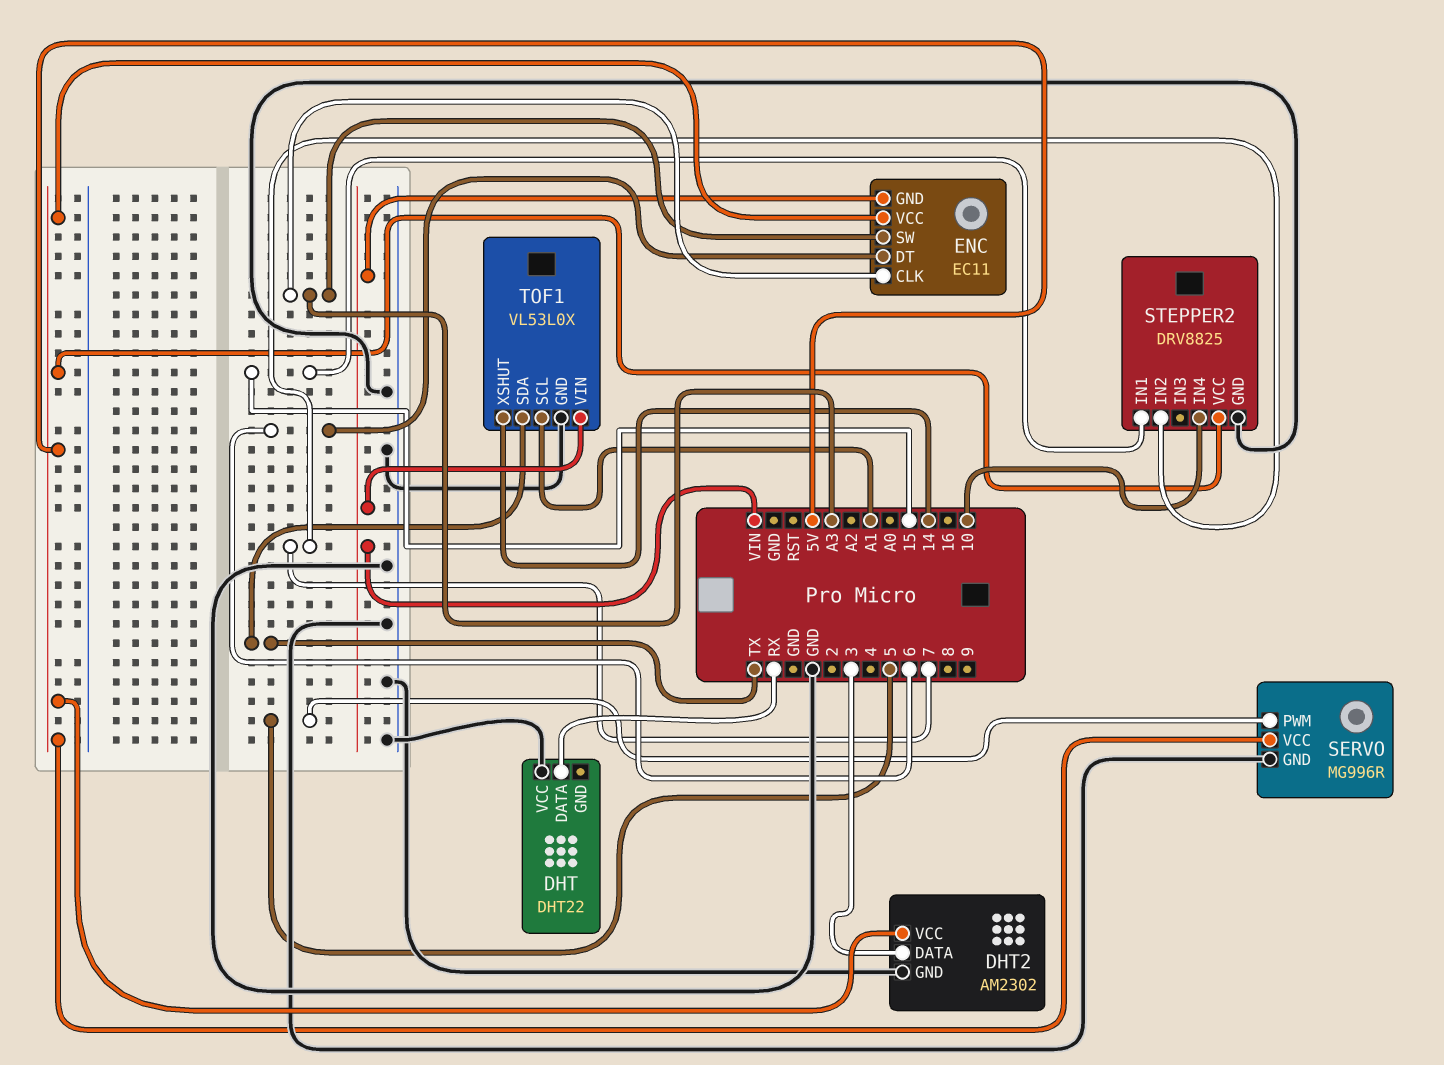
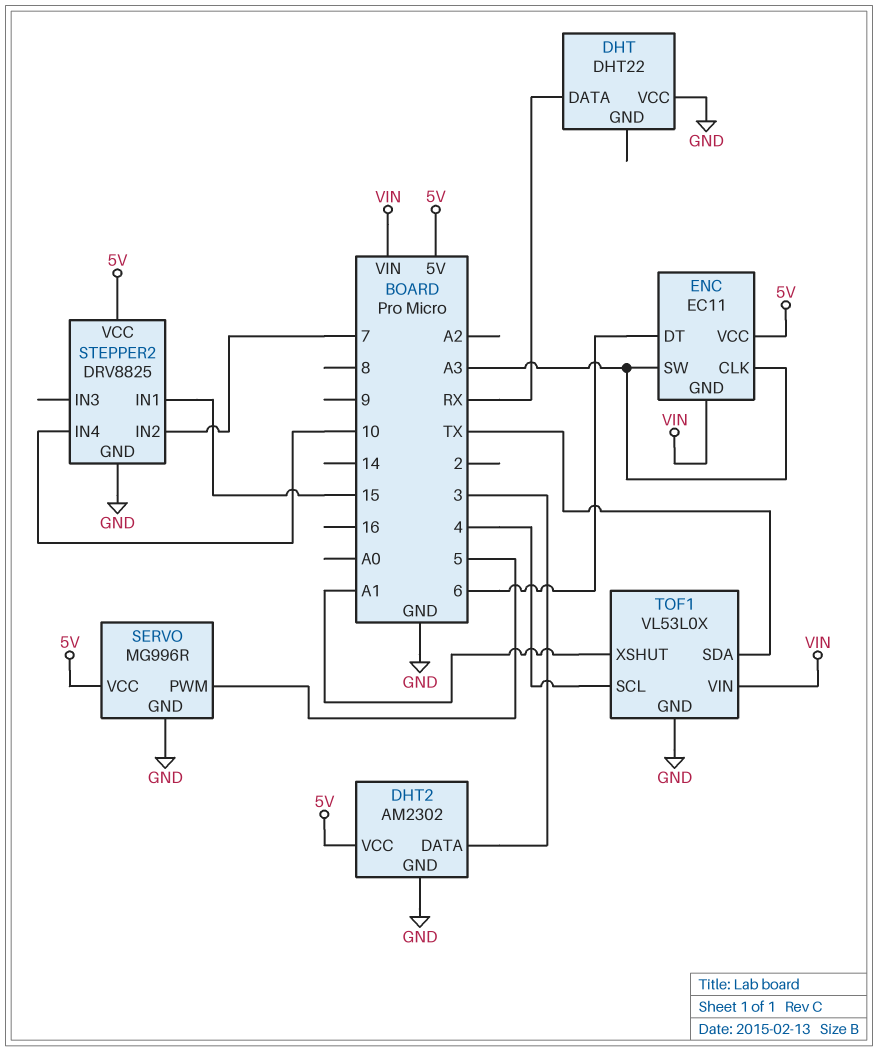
TOF1 pin SCL: A1 -> 4
TOF1 pin XSHUT: 14 -> A1

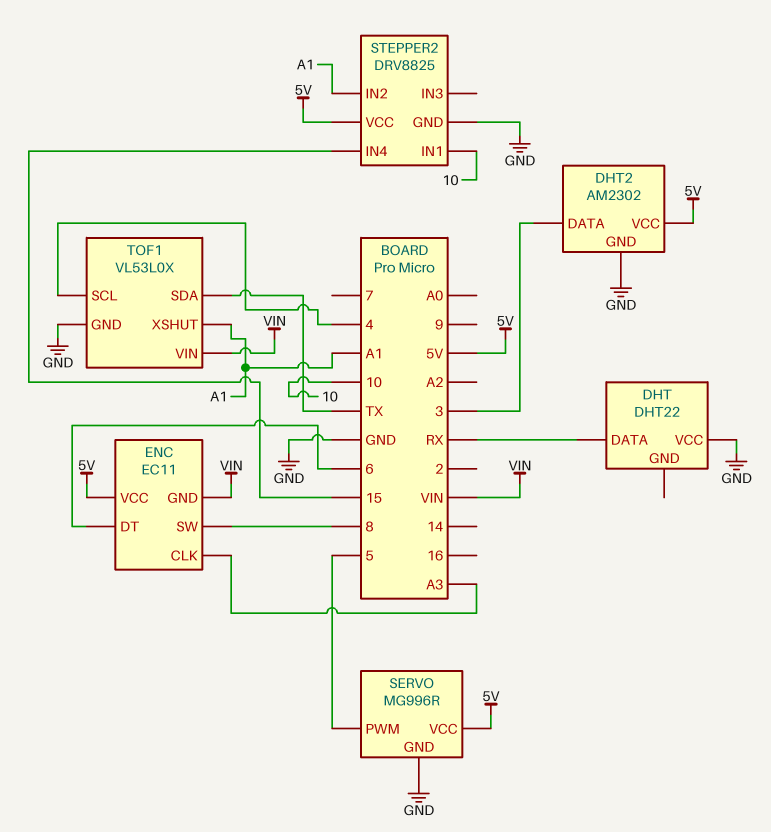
ENC pin SW: A3 -> 8
STEPPER2 pin IN1: 15 -> 10
STEPPER2 pin IN2: 7 -> A1
STEPPER2 pin IN4: 10 -> 15

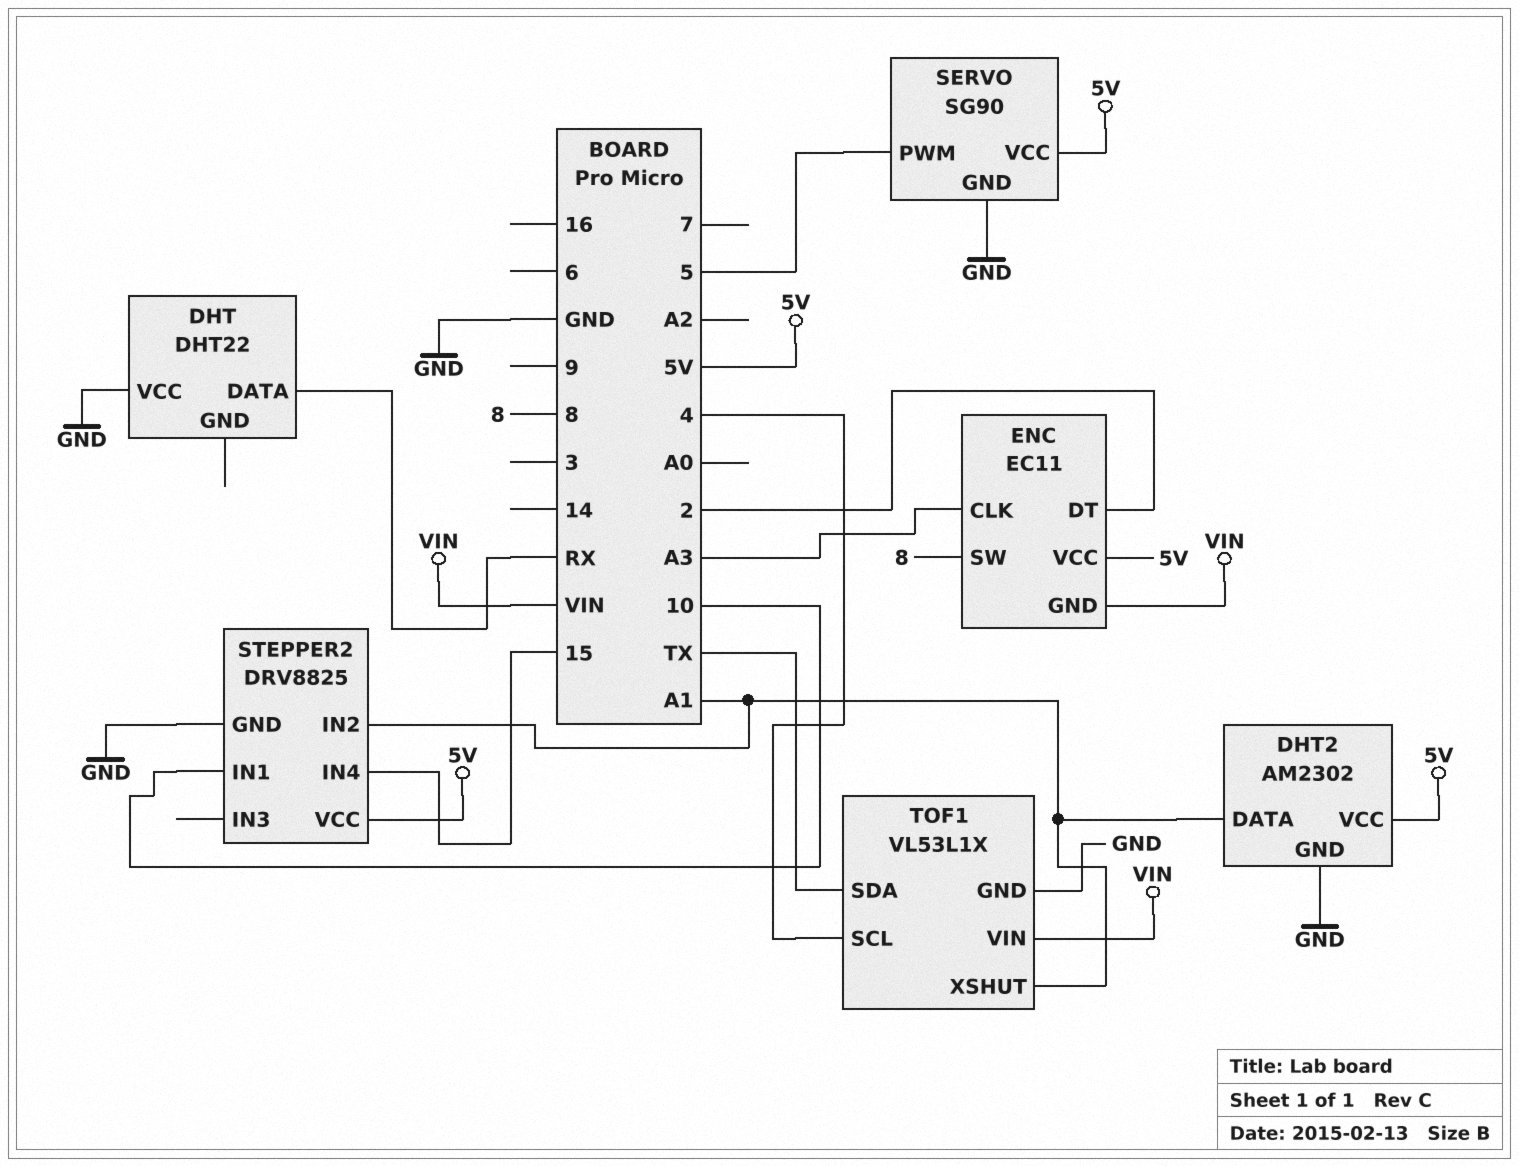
DHT2 pin DATA: 3 -> A1
ENC pin DT: 6 -> 2
SERVO: MG996R -> SG90
TOF1: VL53L0X -> VL53L1X

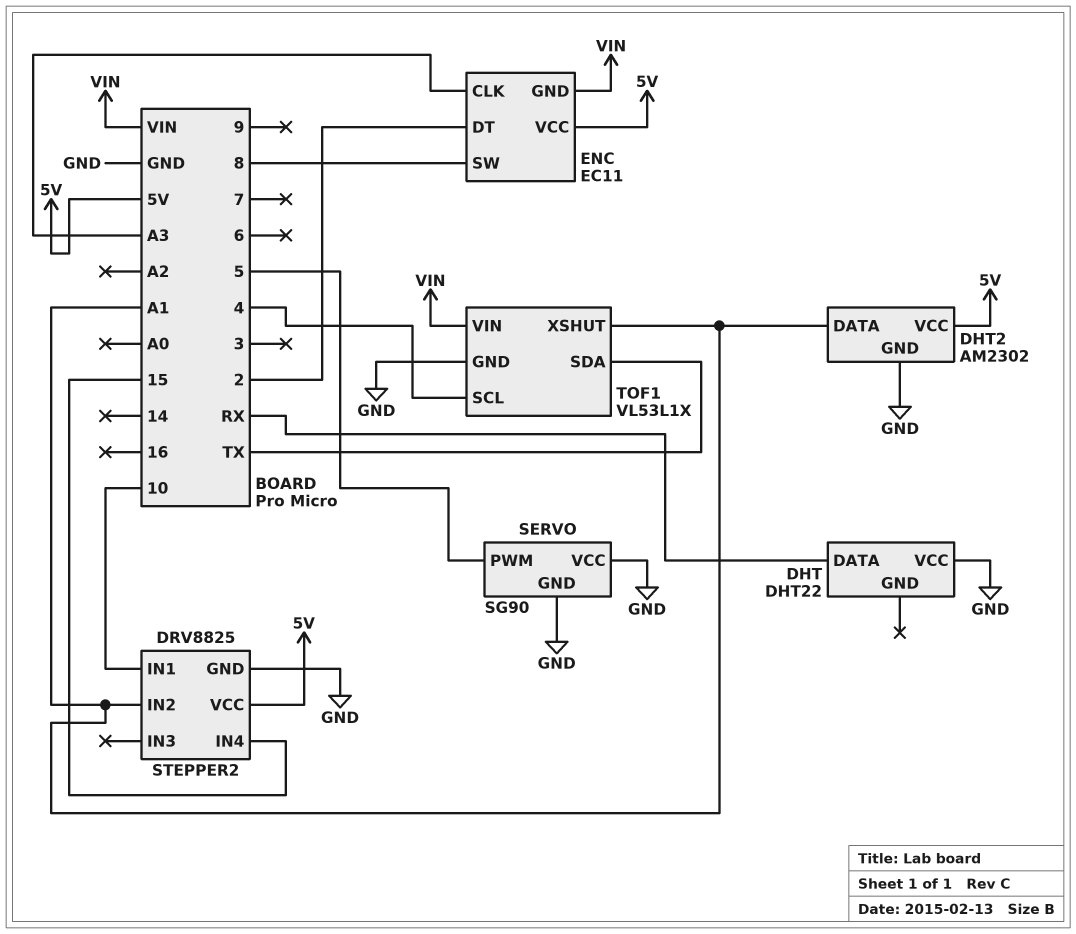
SERVO pin VCC: 5V -> GND

